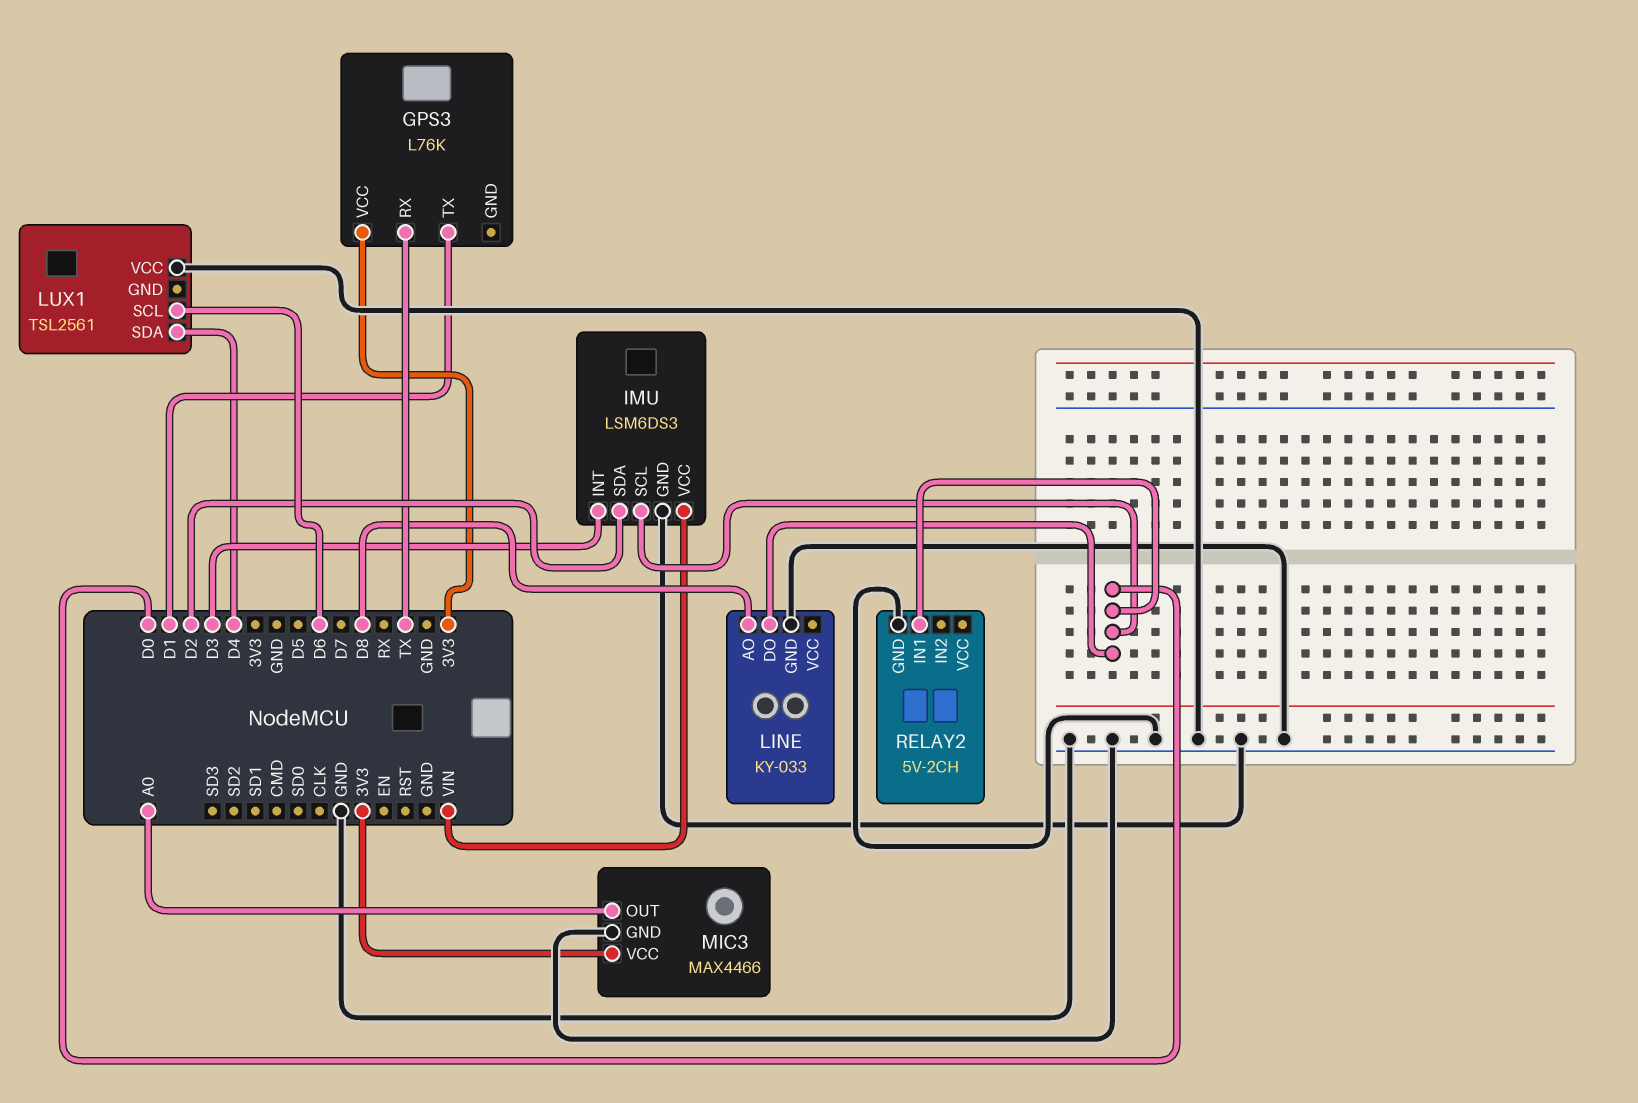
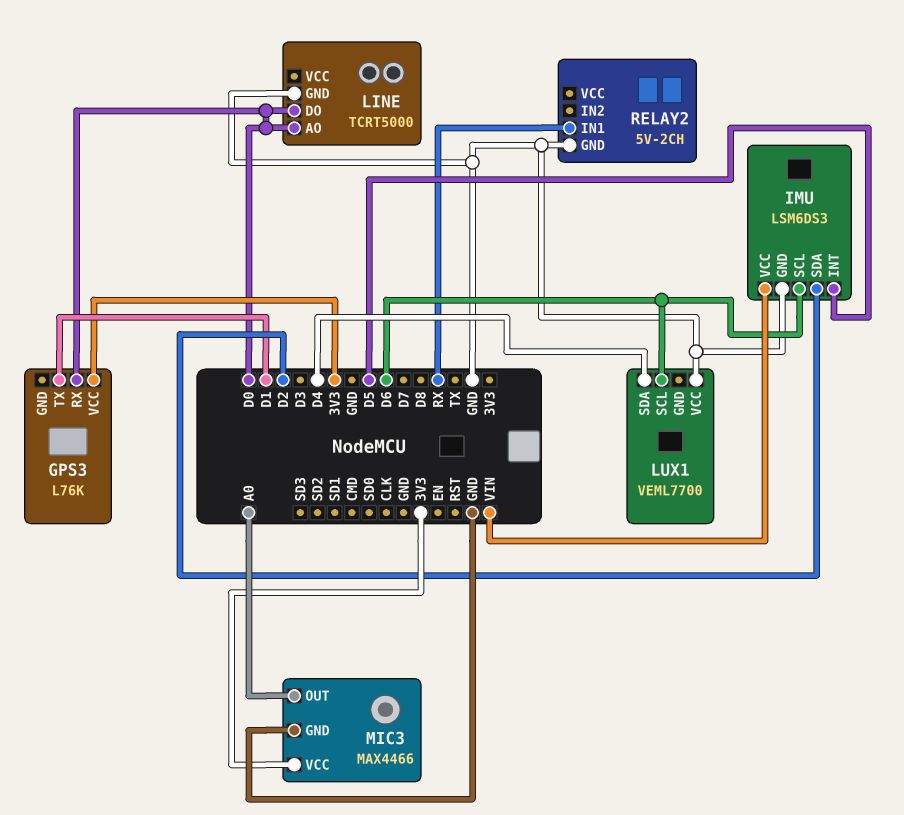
GPS3 pin RX: TX -> D0
IMU pin INT: D3 -> D5
IMU pin SCL: D0 -> D6
LINE: KY-033 -> TCRT5000
LINE pin AO: D8 -> D0
LUX1: TSL2561 -> VEML7700
RELAY2 pin IN1: D0 -> RX

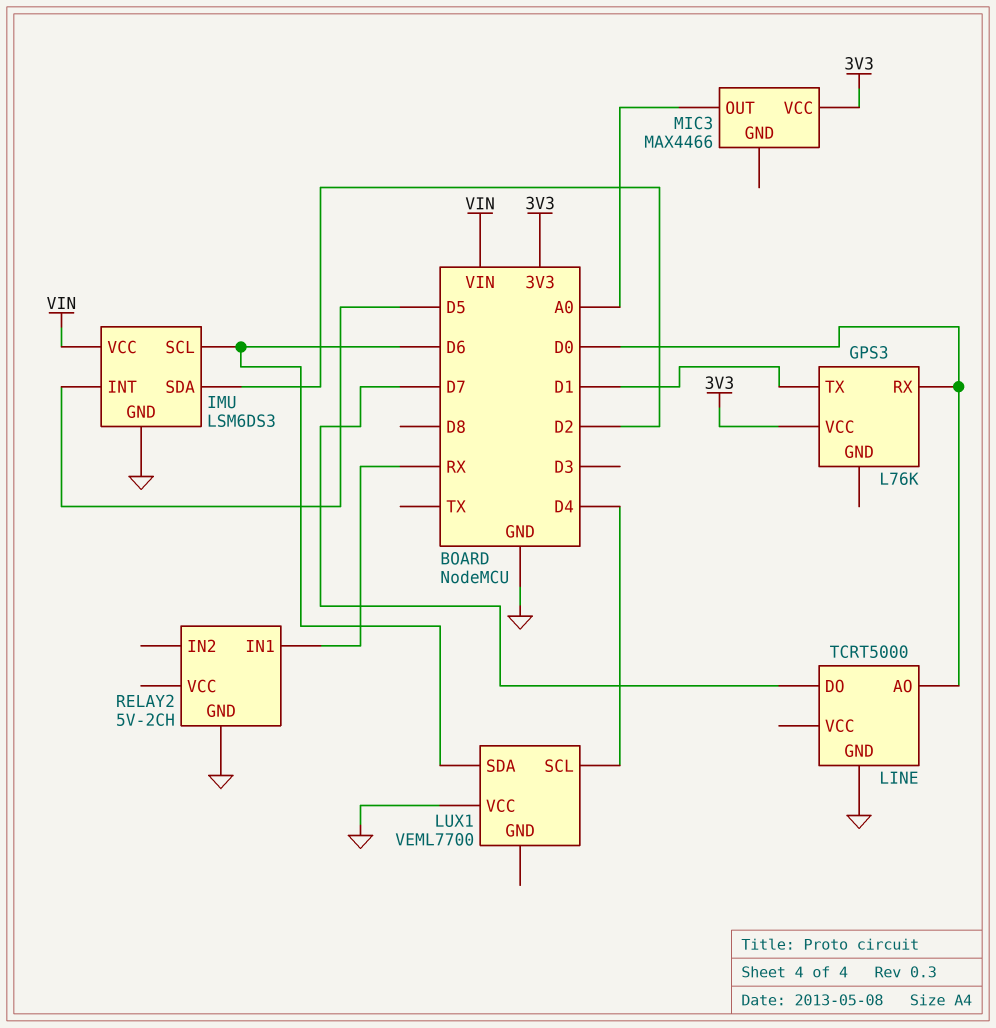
LINE pin DO: D0 -> D7
LUX1 pin SCL: D6 -> D4
LUX1 pin SDA: D4 -> D6
MIC3 pin GND: GND -> none

